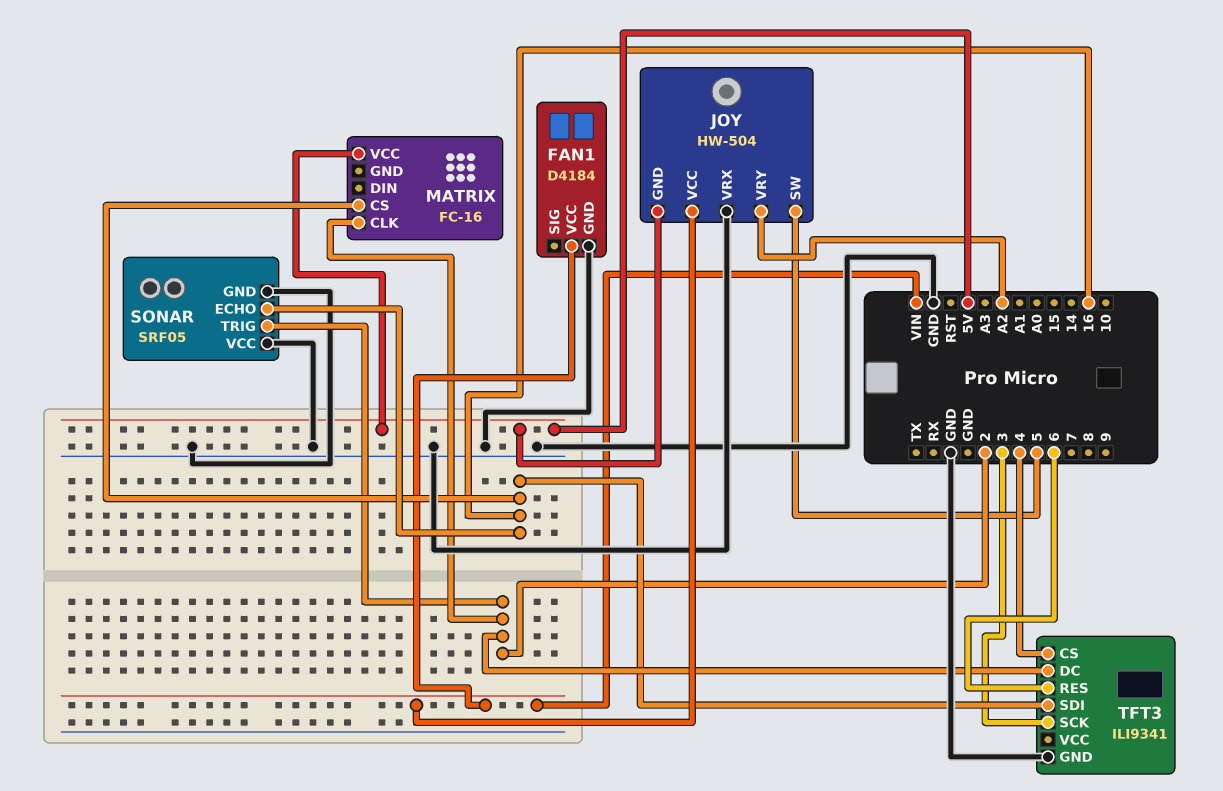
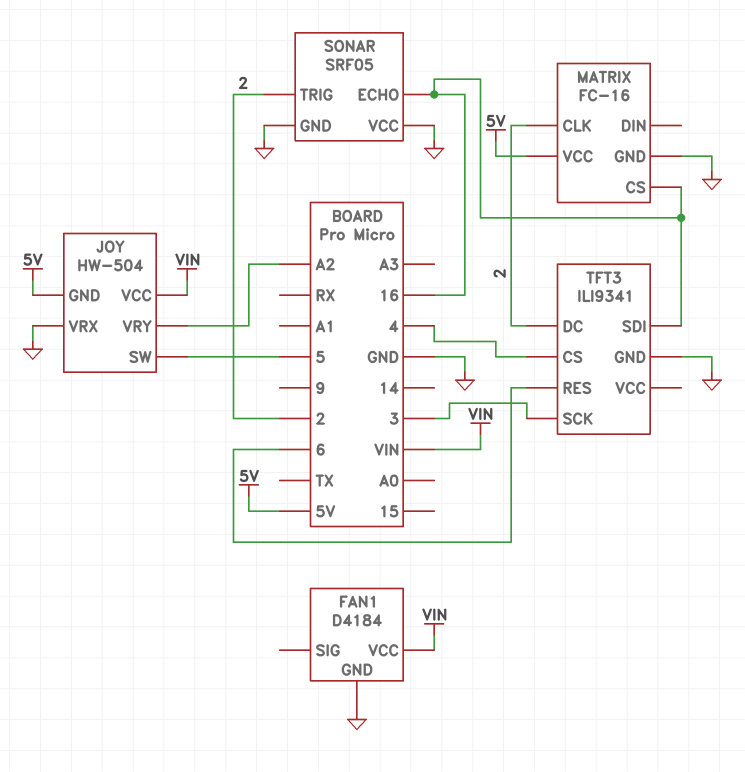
MATRIX pin GND: none -> GND

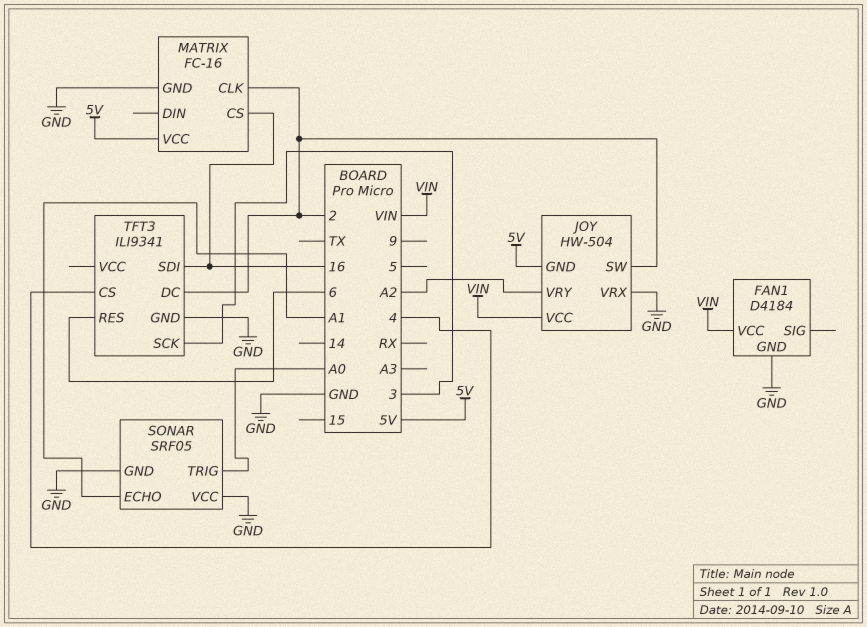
JOY pin SW: 5 -> 2
SONAR pin ECHO: 16 -> A1
SONAR pin TRIG: 2 -> A0

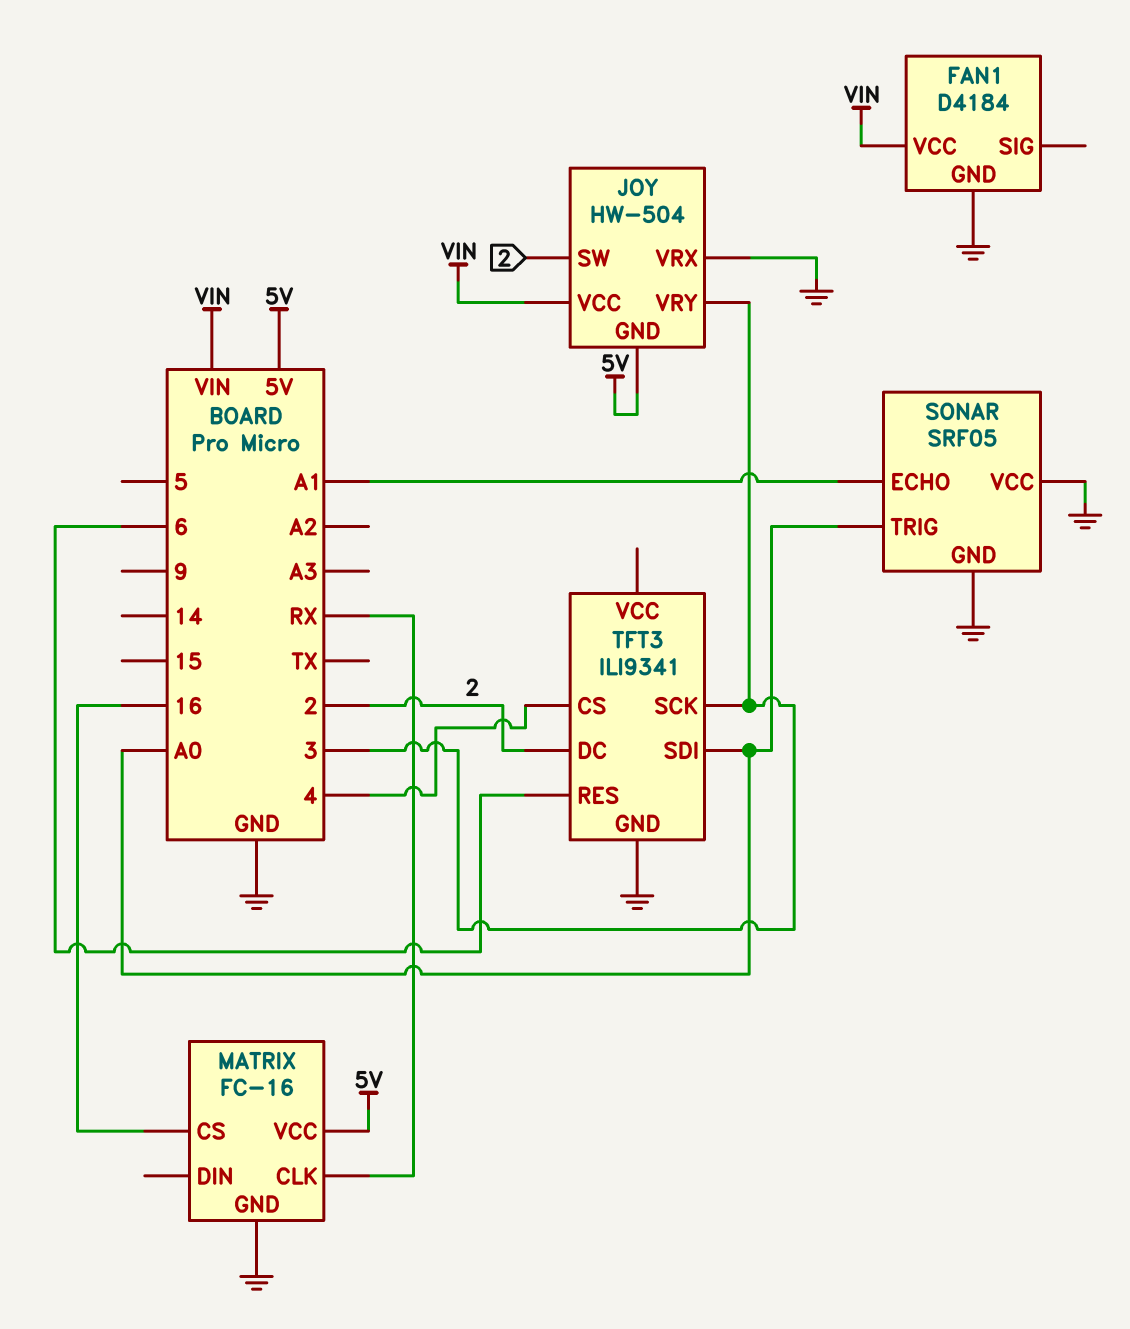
JOY pin VRY: A2 -> 3
MATRIX pin CLK: 2 -> RX
TFT3 pin SDI: 16 -> A0

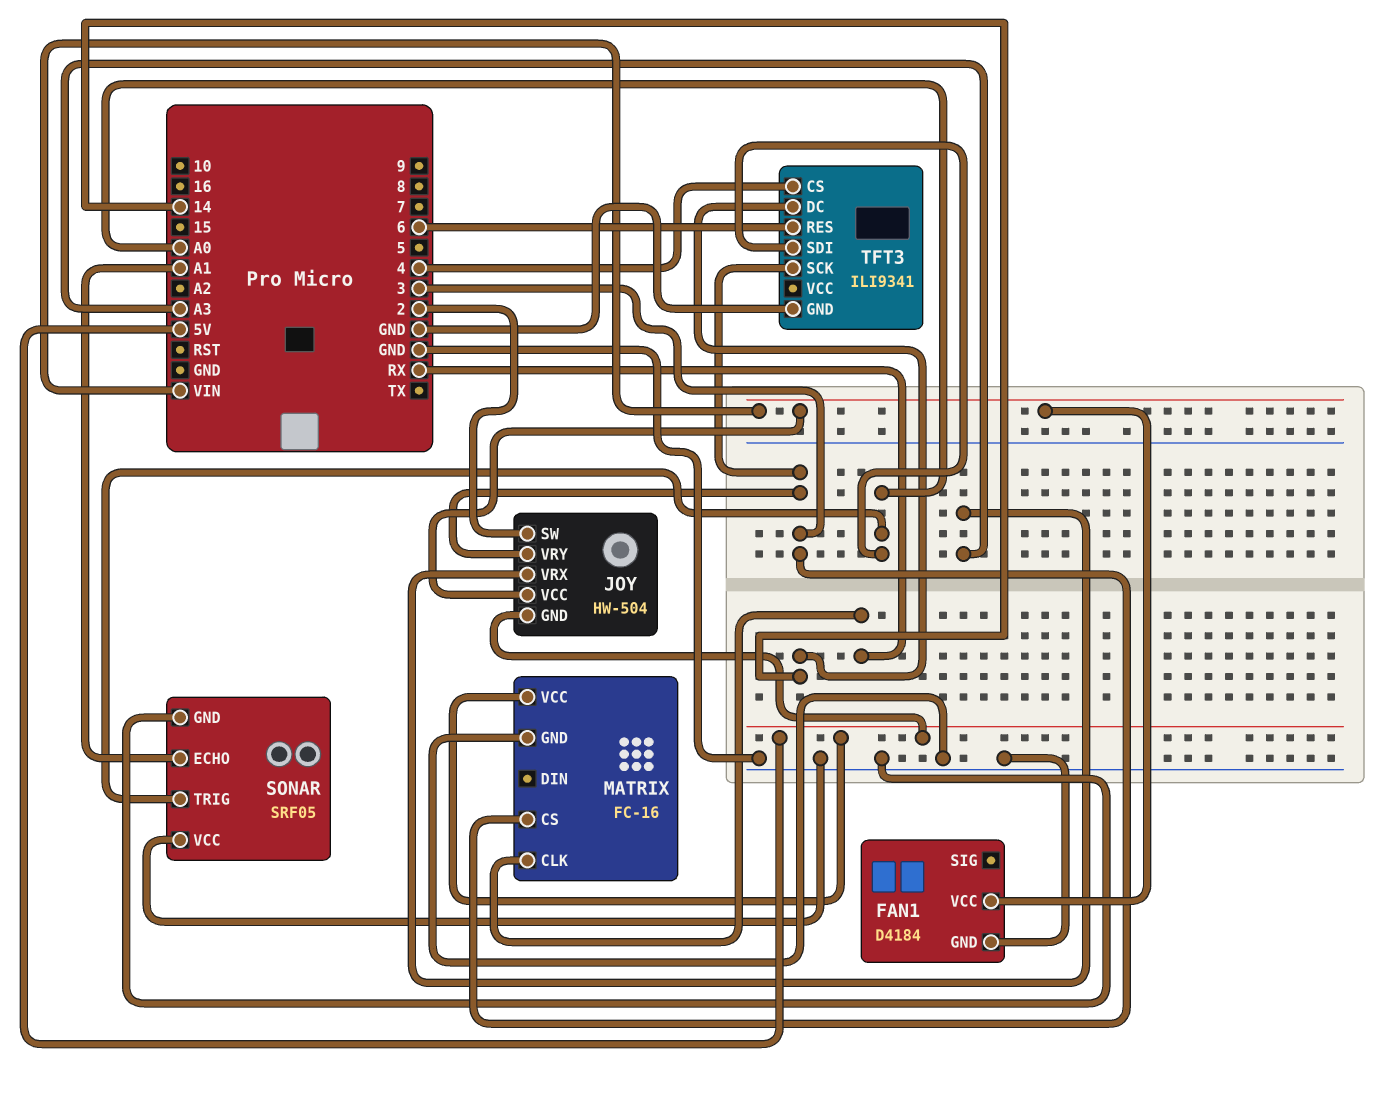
JOY pin VRX: GND -> A3
MATRIX pin CS: 16 -> 3
TFT3 pin DC: 2 -> 14

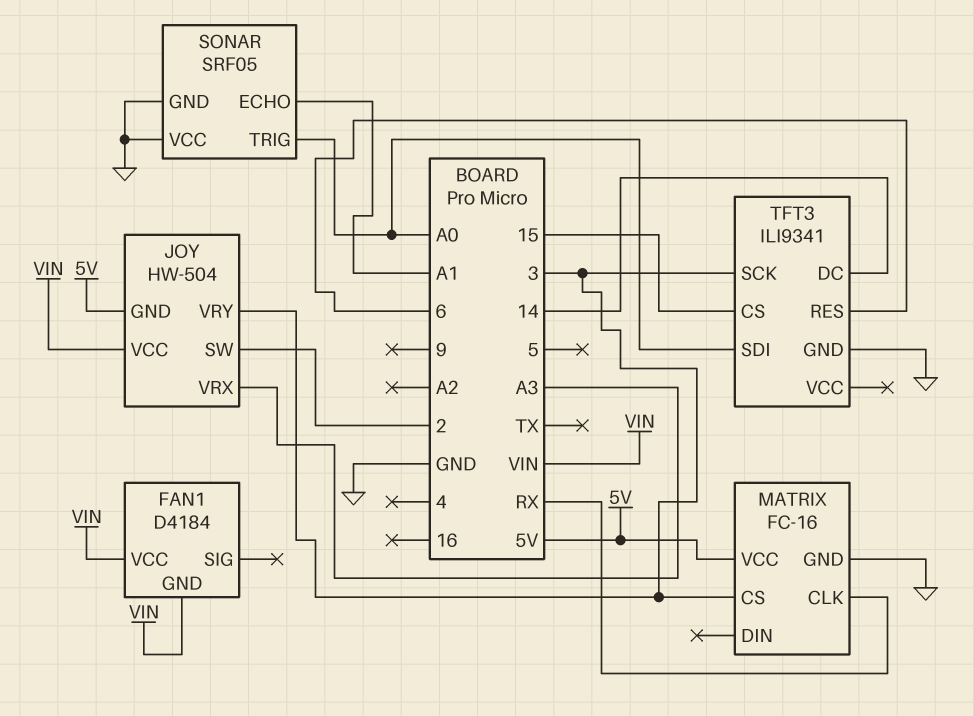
FAN1 pin GND: GND -> VIN
TFT3 pin CS: 4 -> 15

